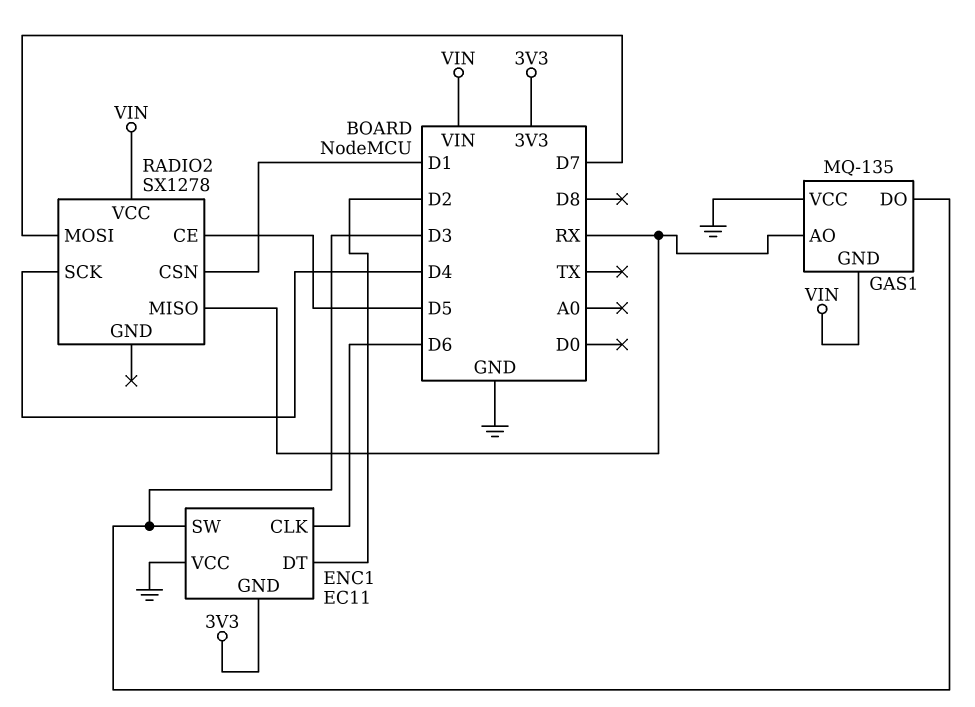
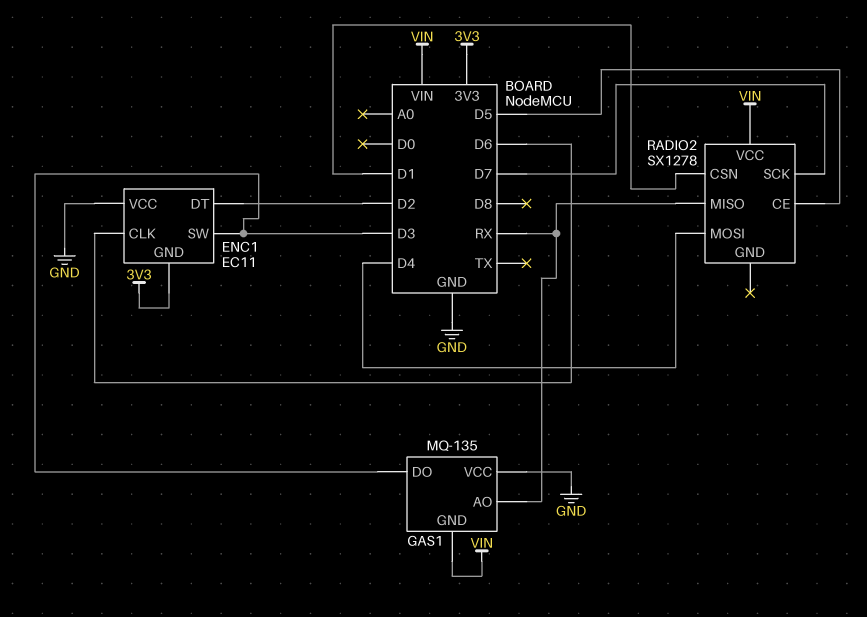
RADIO2 pin MOSI: D7 -> D4
RADIO2 pin SCK: D4 -> D7

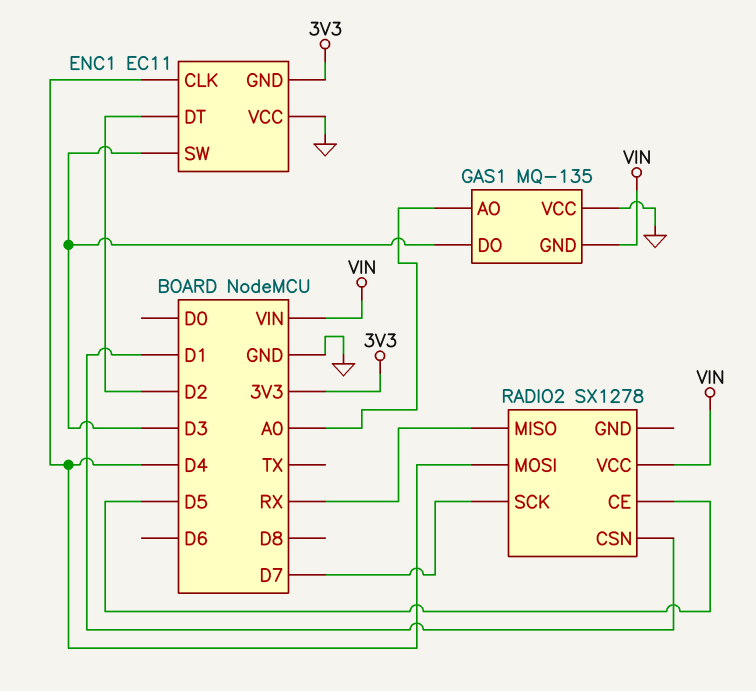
ENC1 pin CLK: D6 -> D4
GAS1 pin AO: RX -> A0

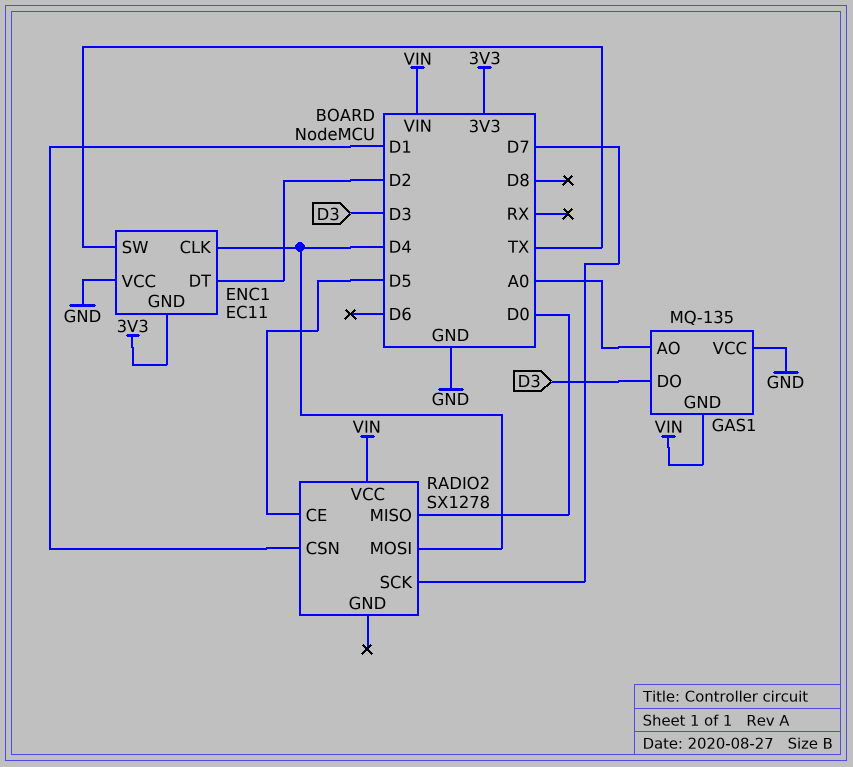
ENC1 pin SW: D3 -> TX
RADIO2 pin MISO: RX -> D0

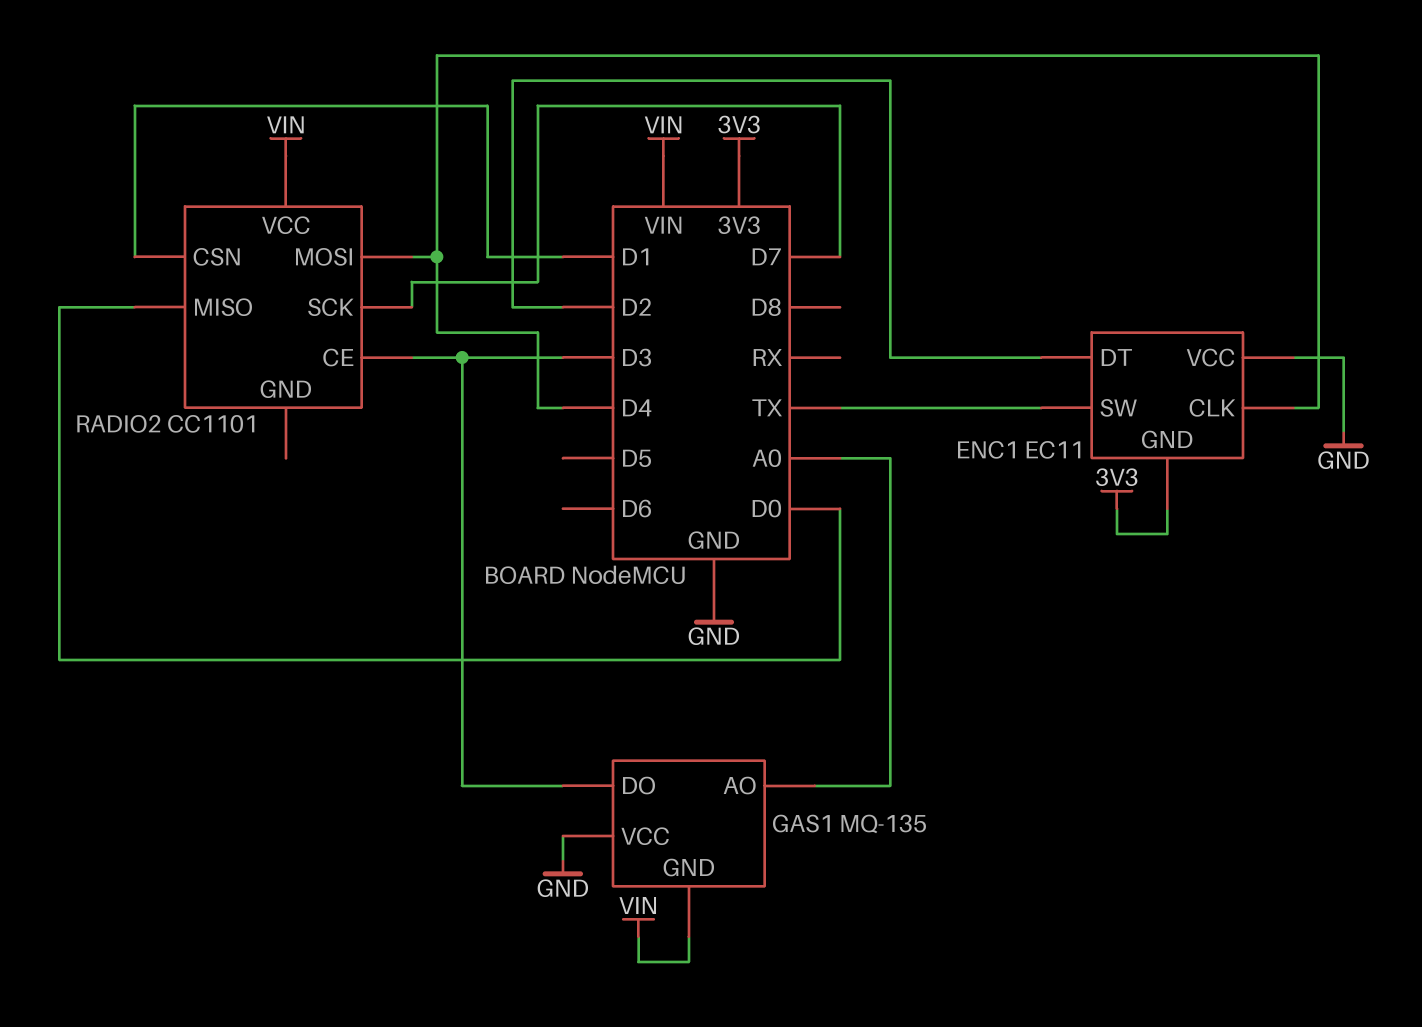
RADIO2: SX1278 -> CC1101
RADIO2 pin CE: D5 -> D3

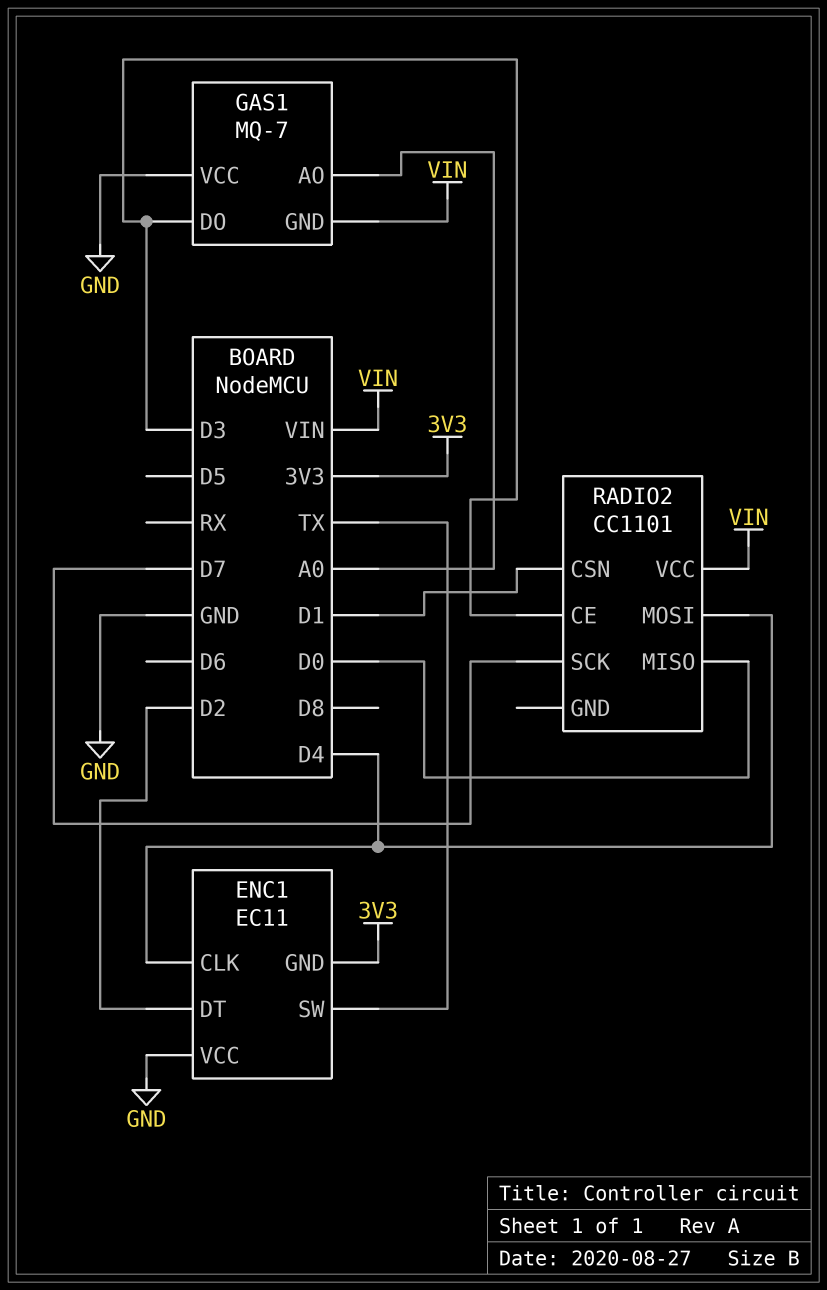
GAS1: MQ-135 -> MQ-7

